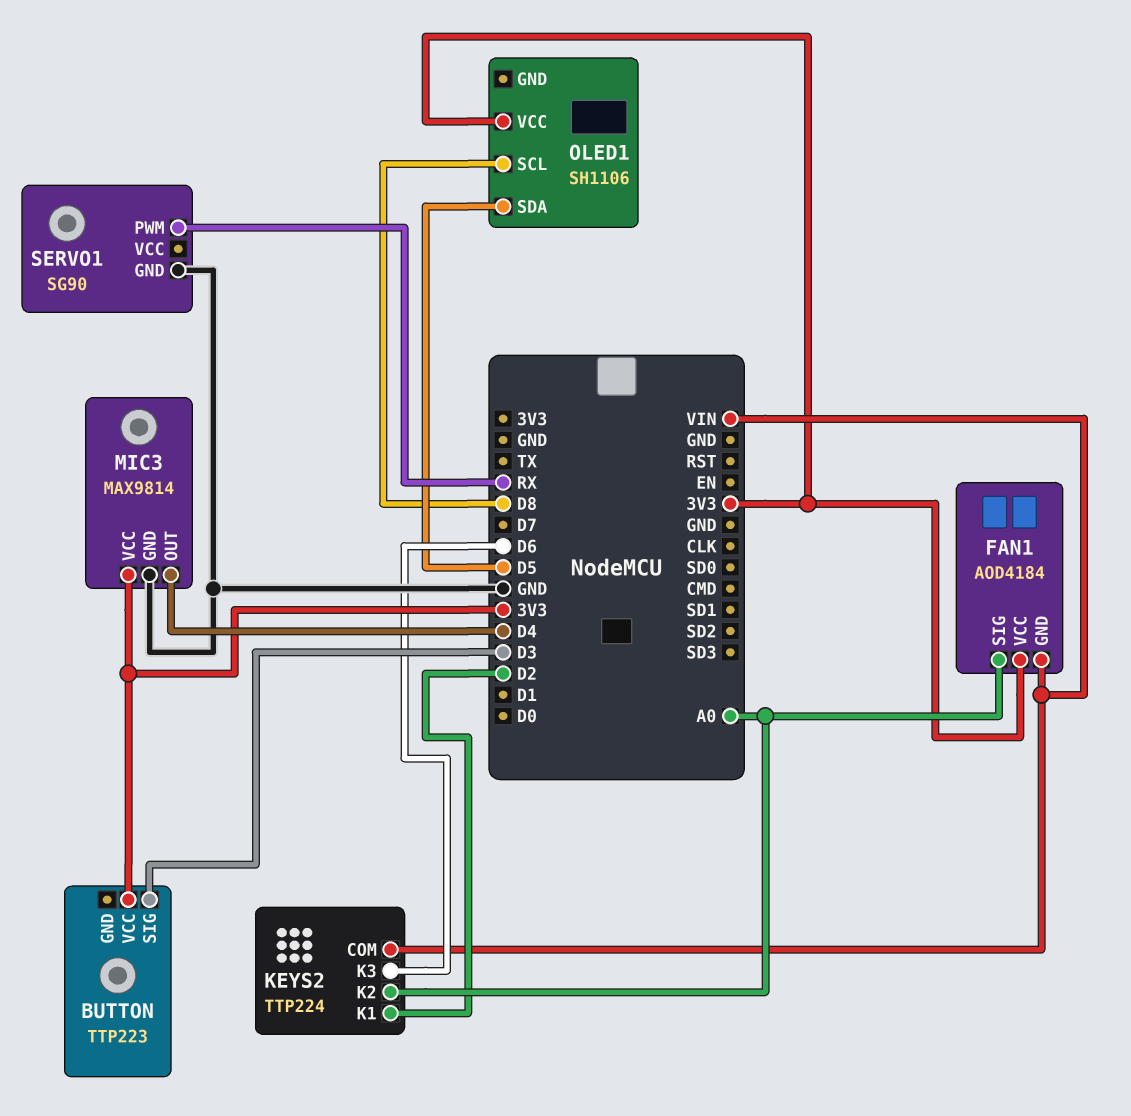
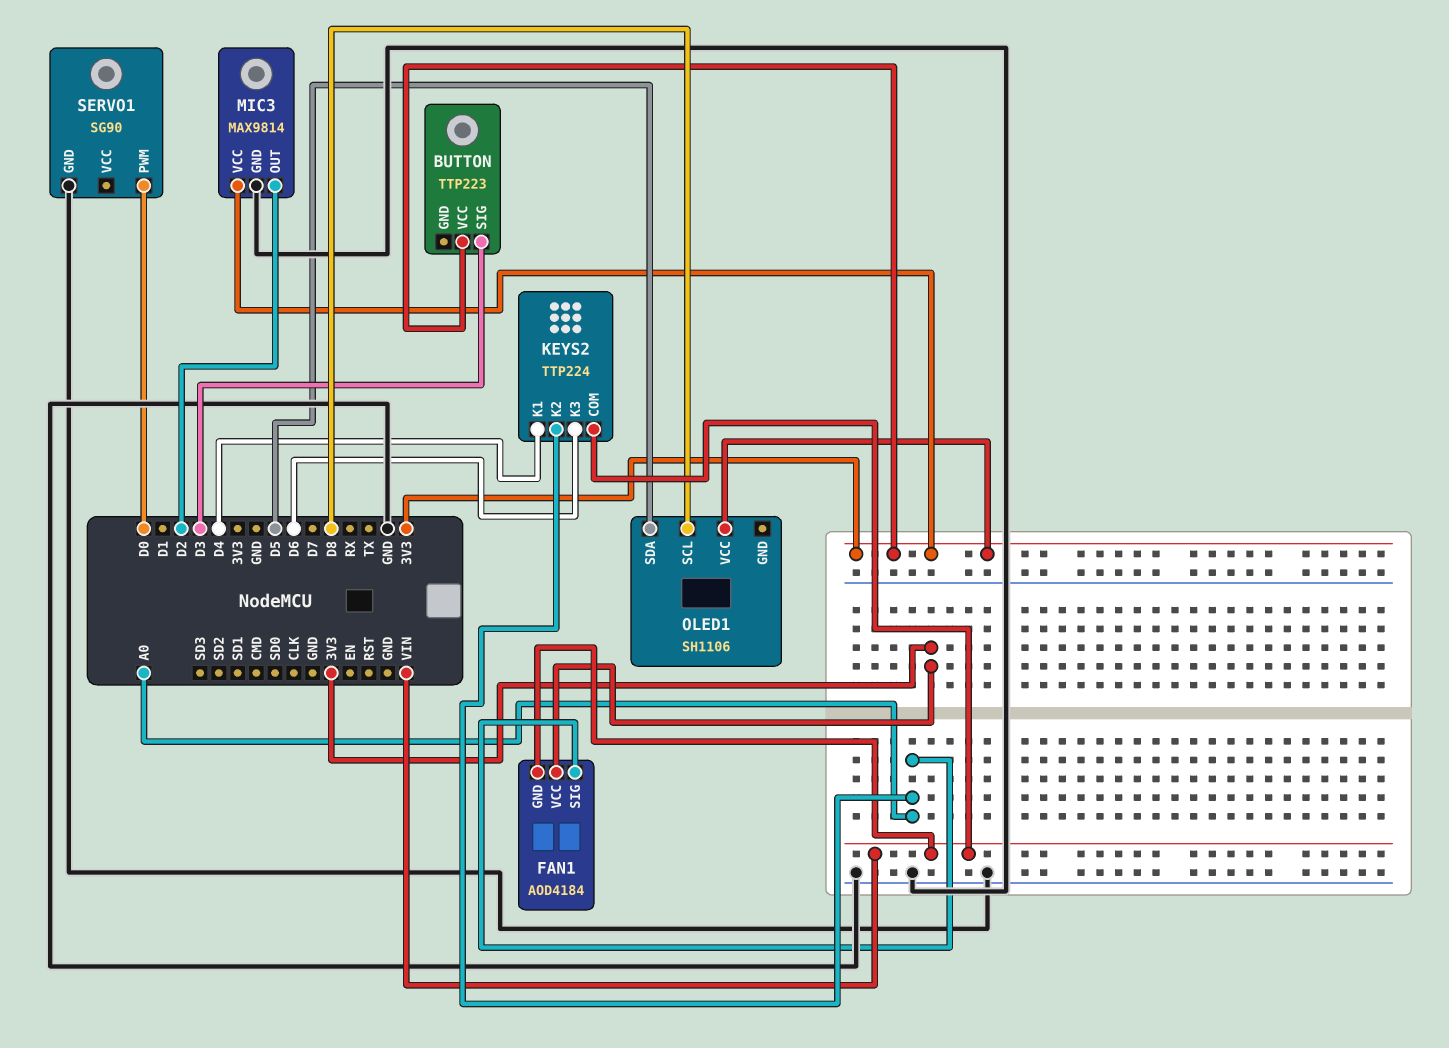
KEYS2 pin K1: D2 -> D4
MIC3 pin OUT: D4 -> D2
SERVO1 pin PWM: RX -> D0

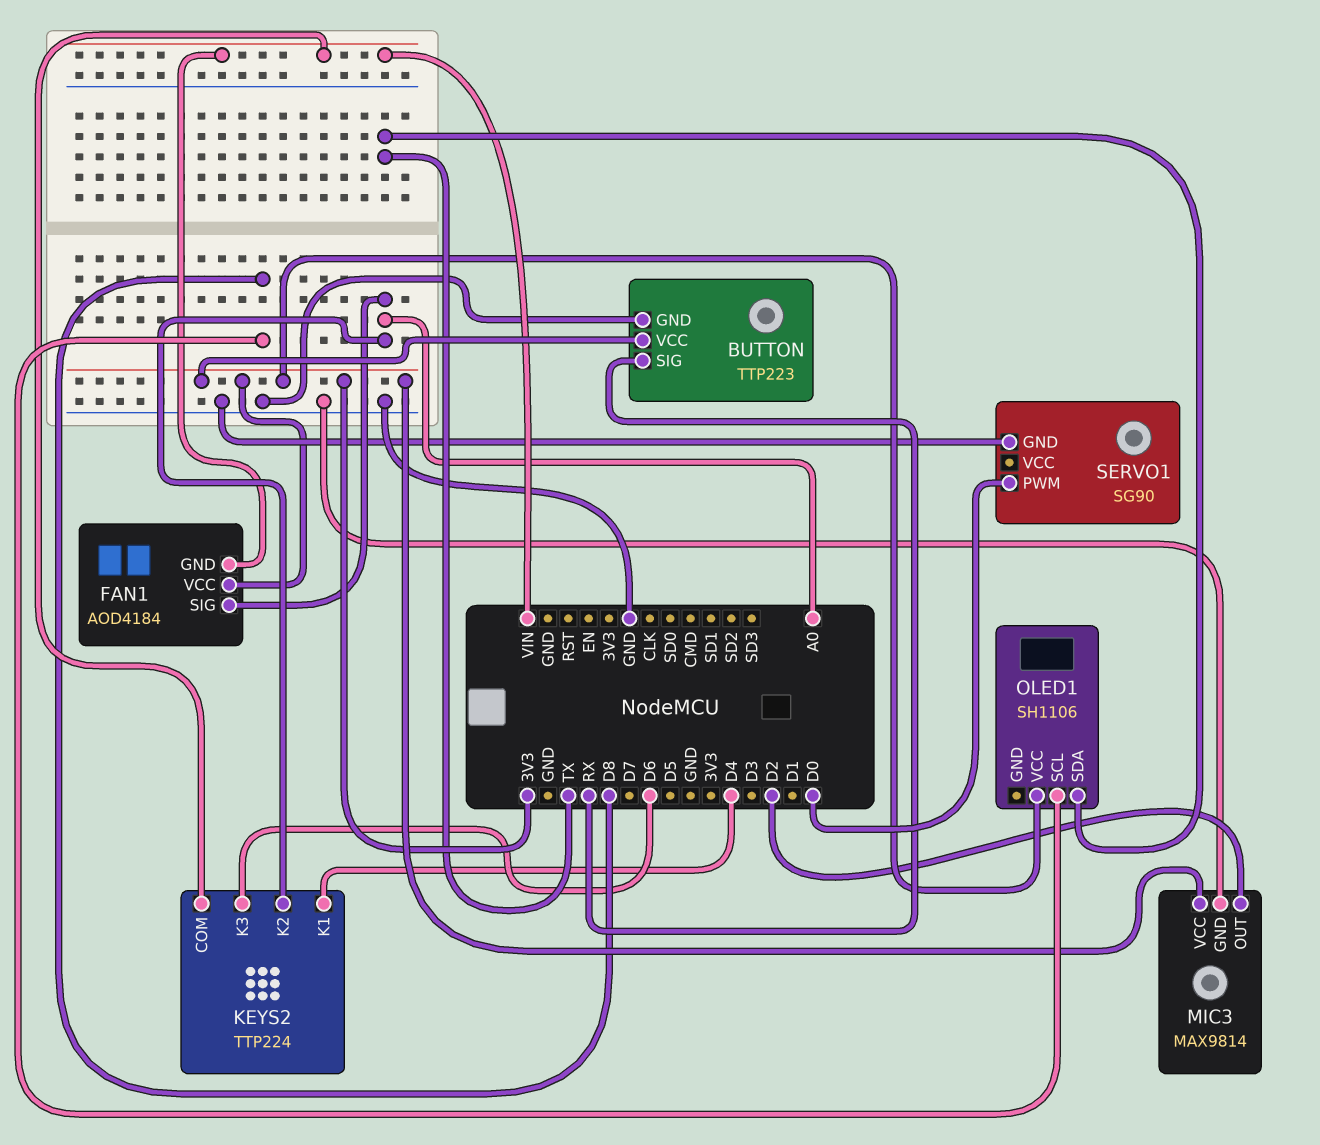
BUTTON pin GND: none -> GND
BUTTON pin SIG: D3 -> RX
OLED1 pin SDA: D5 -> TX

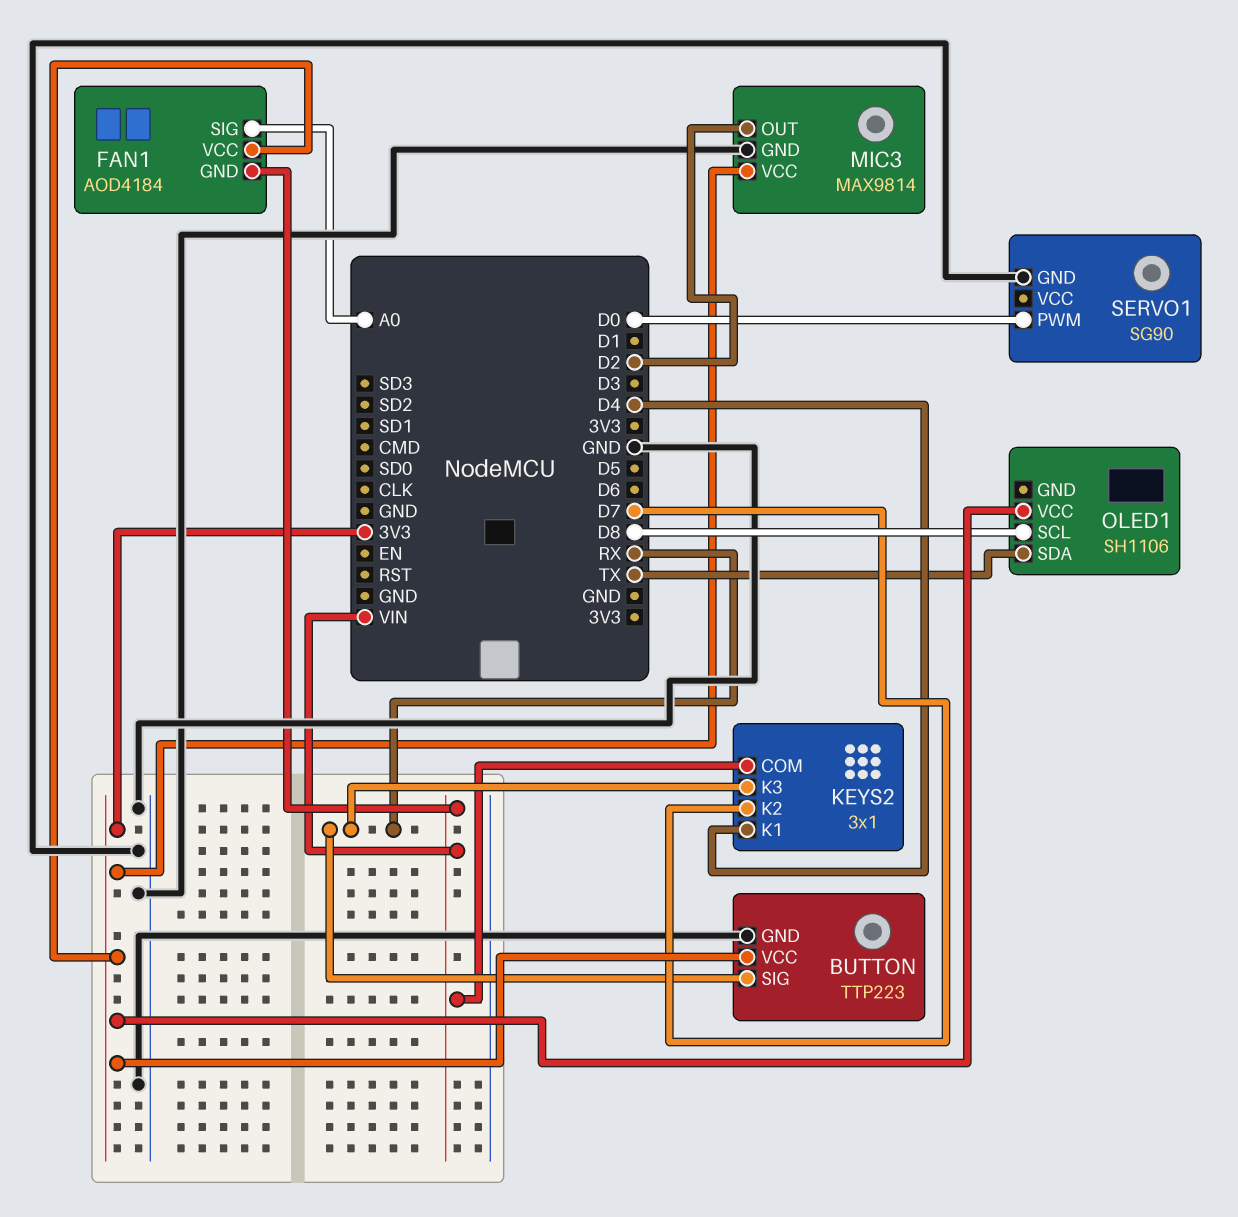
KEYS2: TTP224 -> 3x1
KEYS2 pin K2: A0 -> D7
KEYS2 pin K3: D6 -> RX

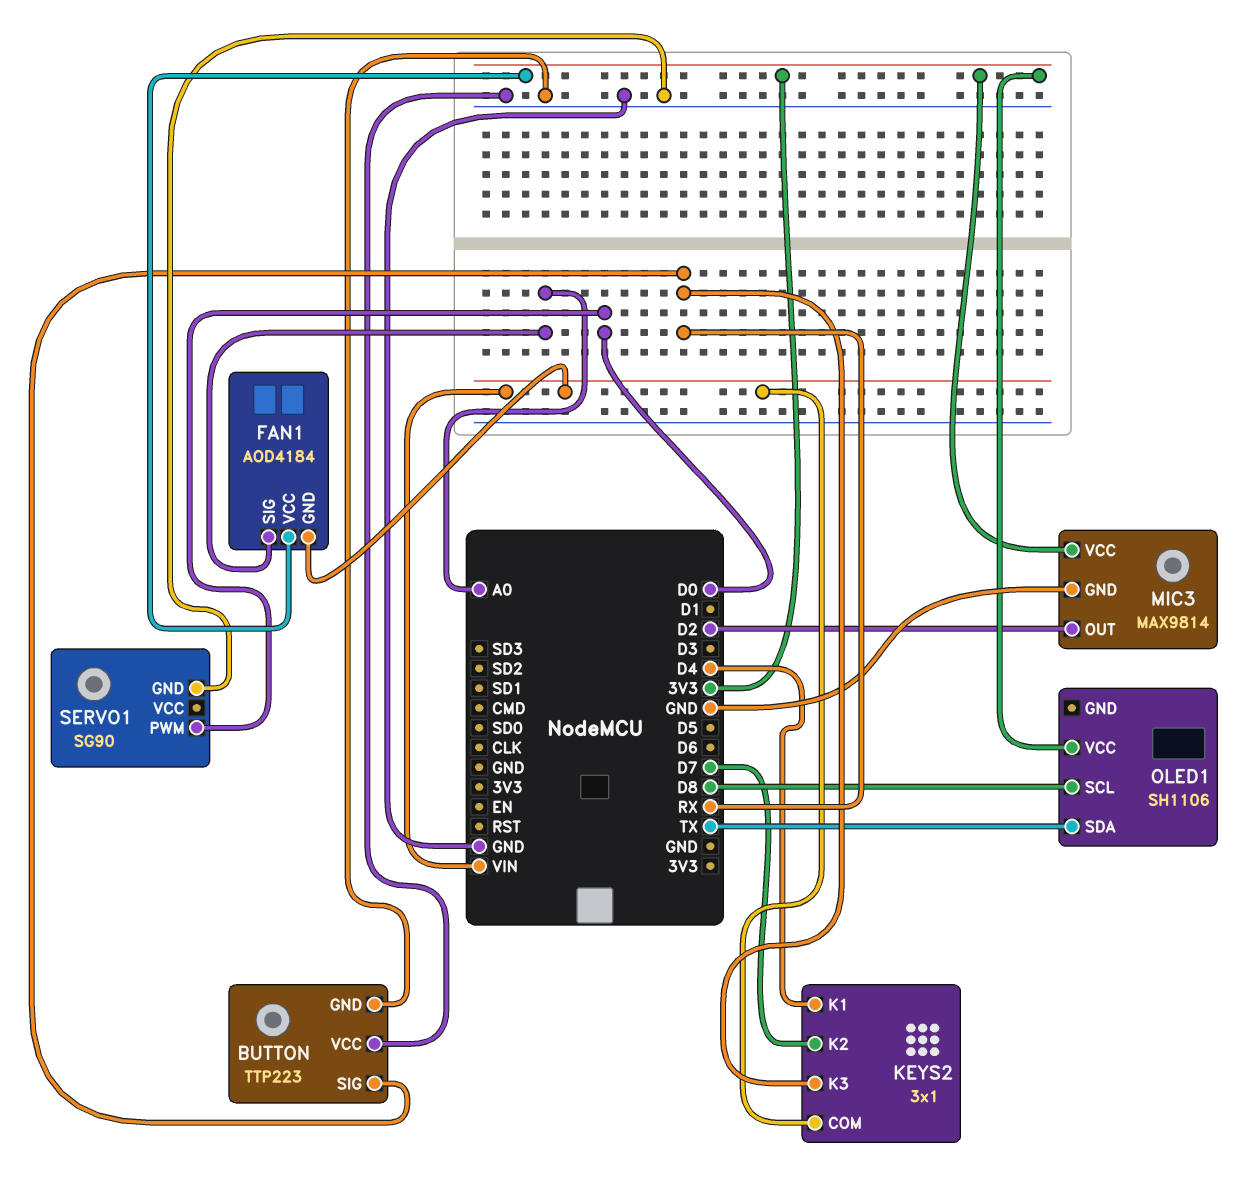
BUTTON pin VCC: 3V3 -> GND

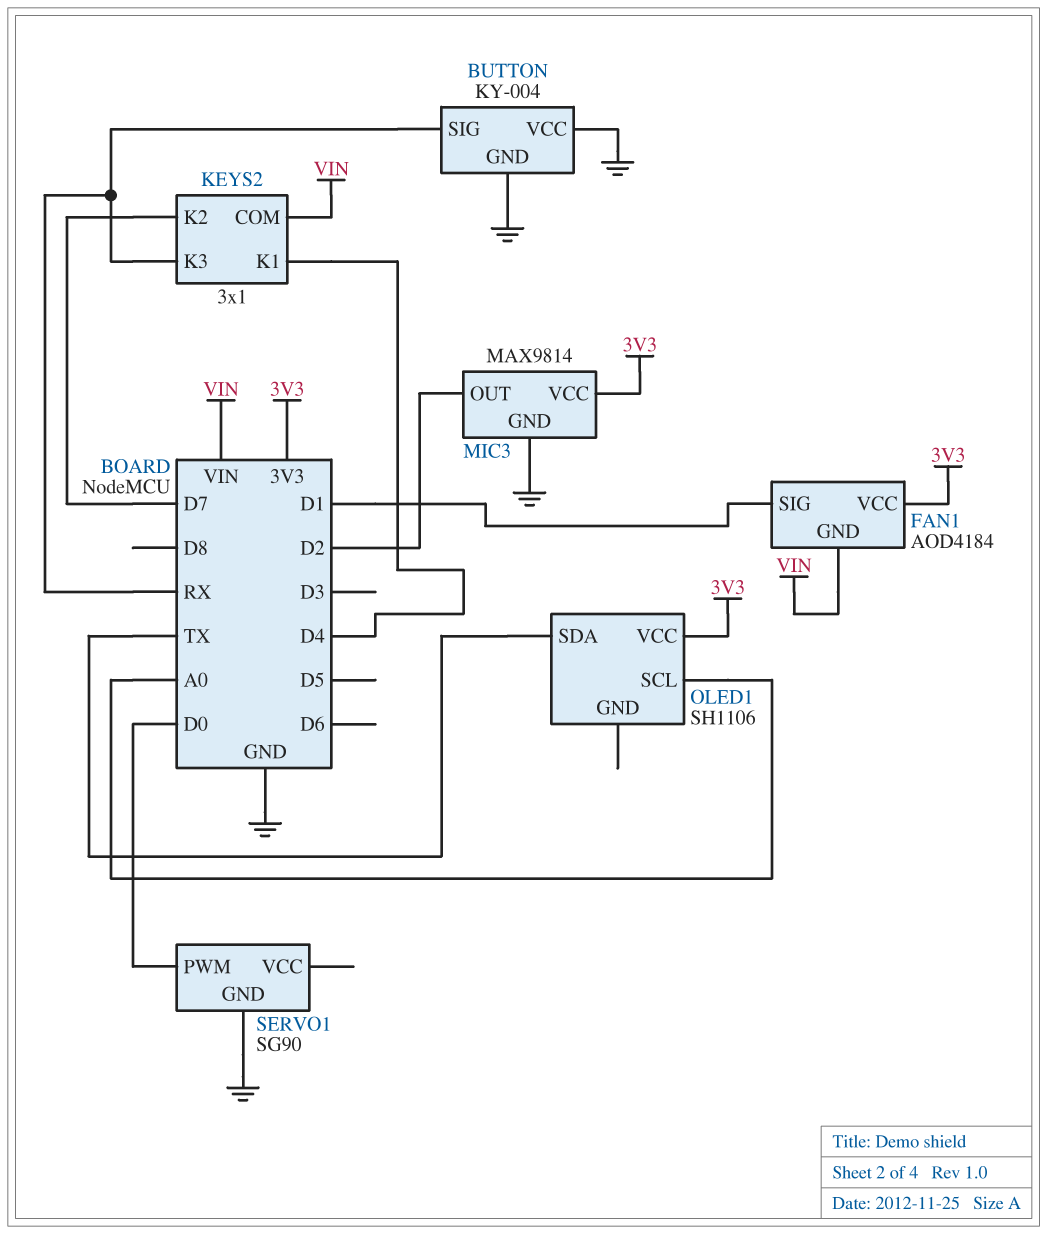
BUTTON: TTP223 -> KY-004
FAN1 pin SIG: A0 -> D1
OLED1 pin SCL: D8 -> A0

